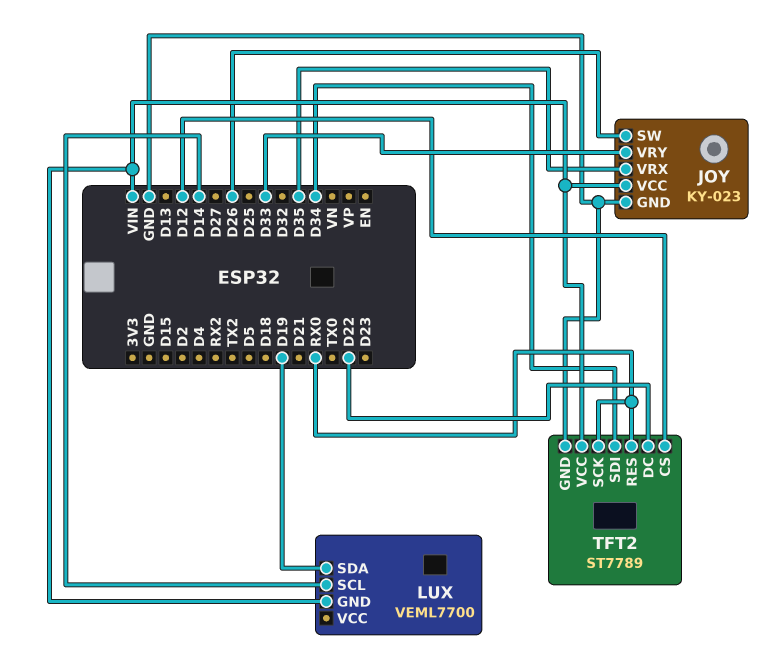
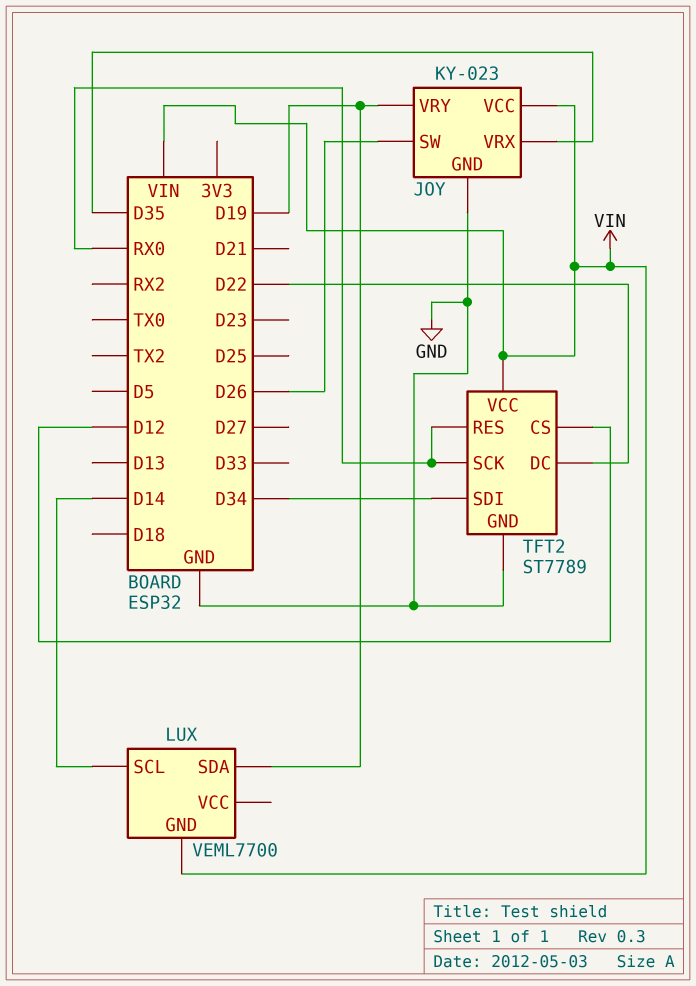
JOY pin VRY: D33 -> D19

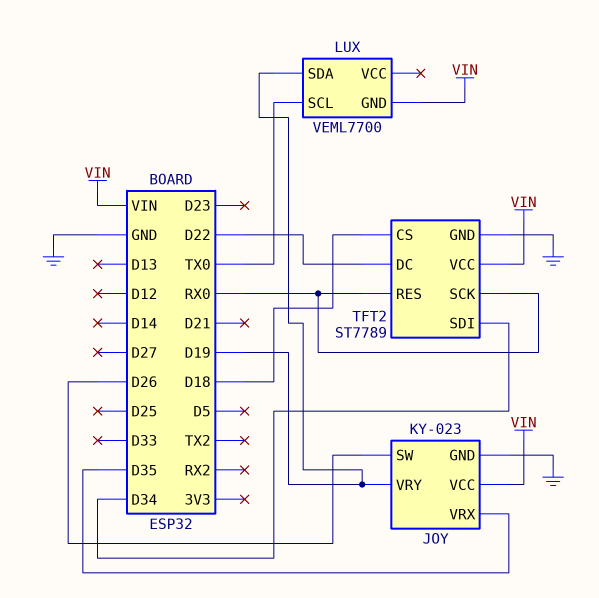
LUX pin SCL: D14 -> TX0
TFT2 pin CS: D12 -> D18

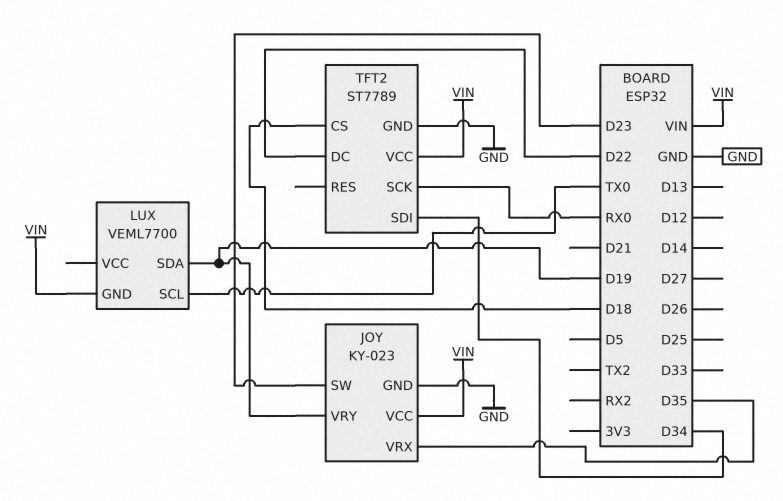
JOY pin SW: D26 -> D23
TFT2 pin RES: RX0 -> none

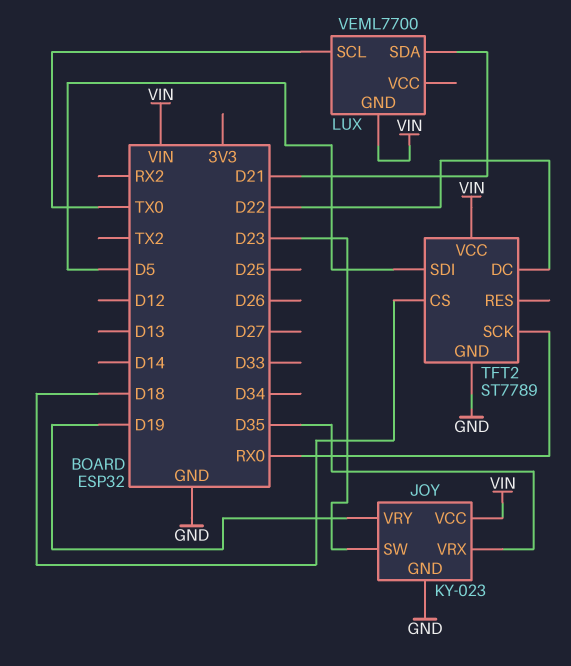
LUX pin SDA: D19 -> D21
TFT2 pin SDI: D34 -> D5

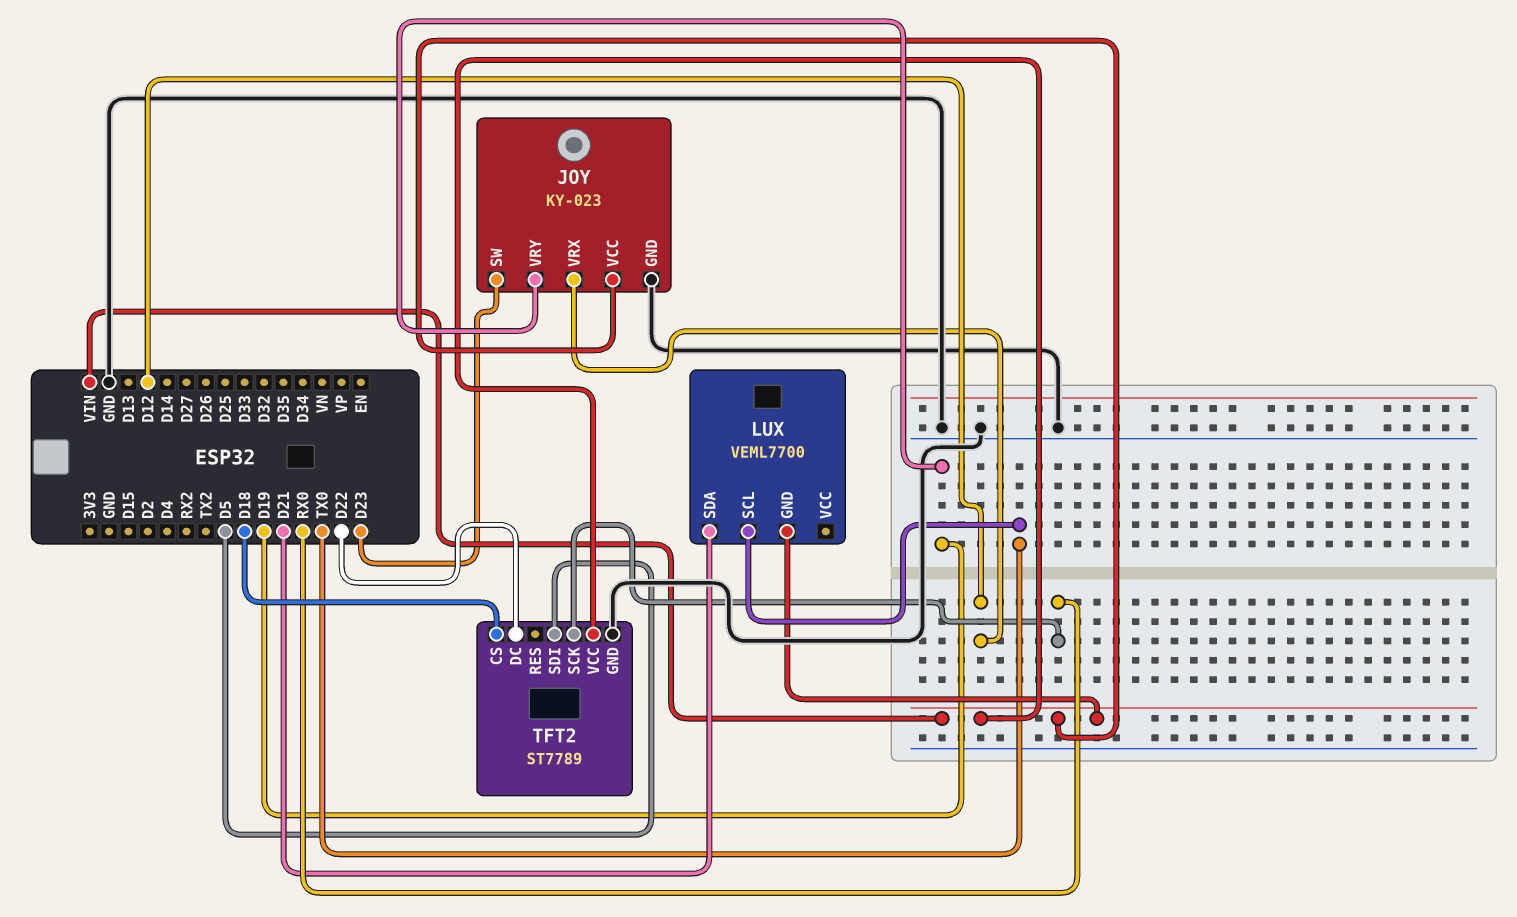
JOY pin VRX: D35 -> D12

